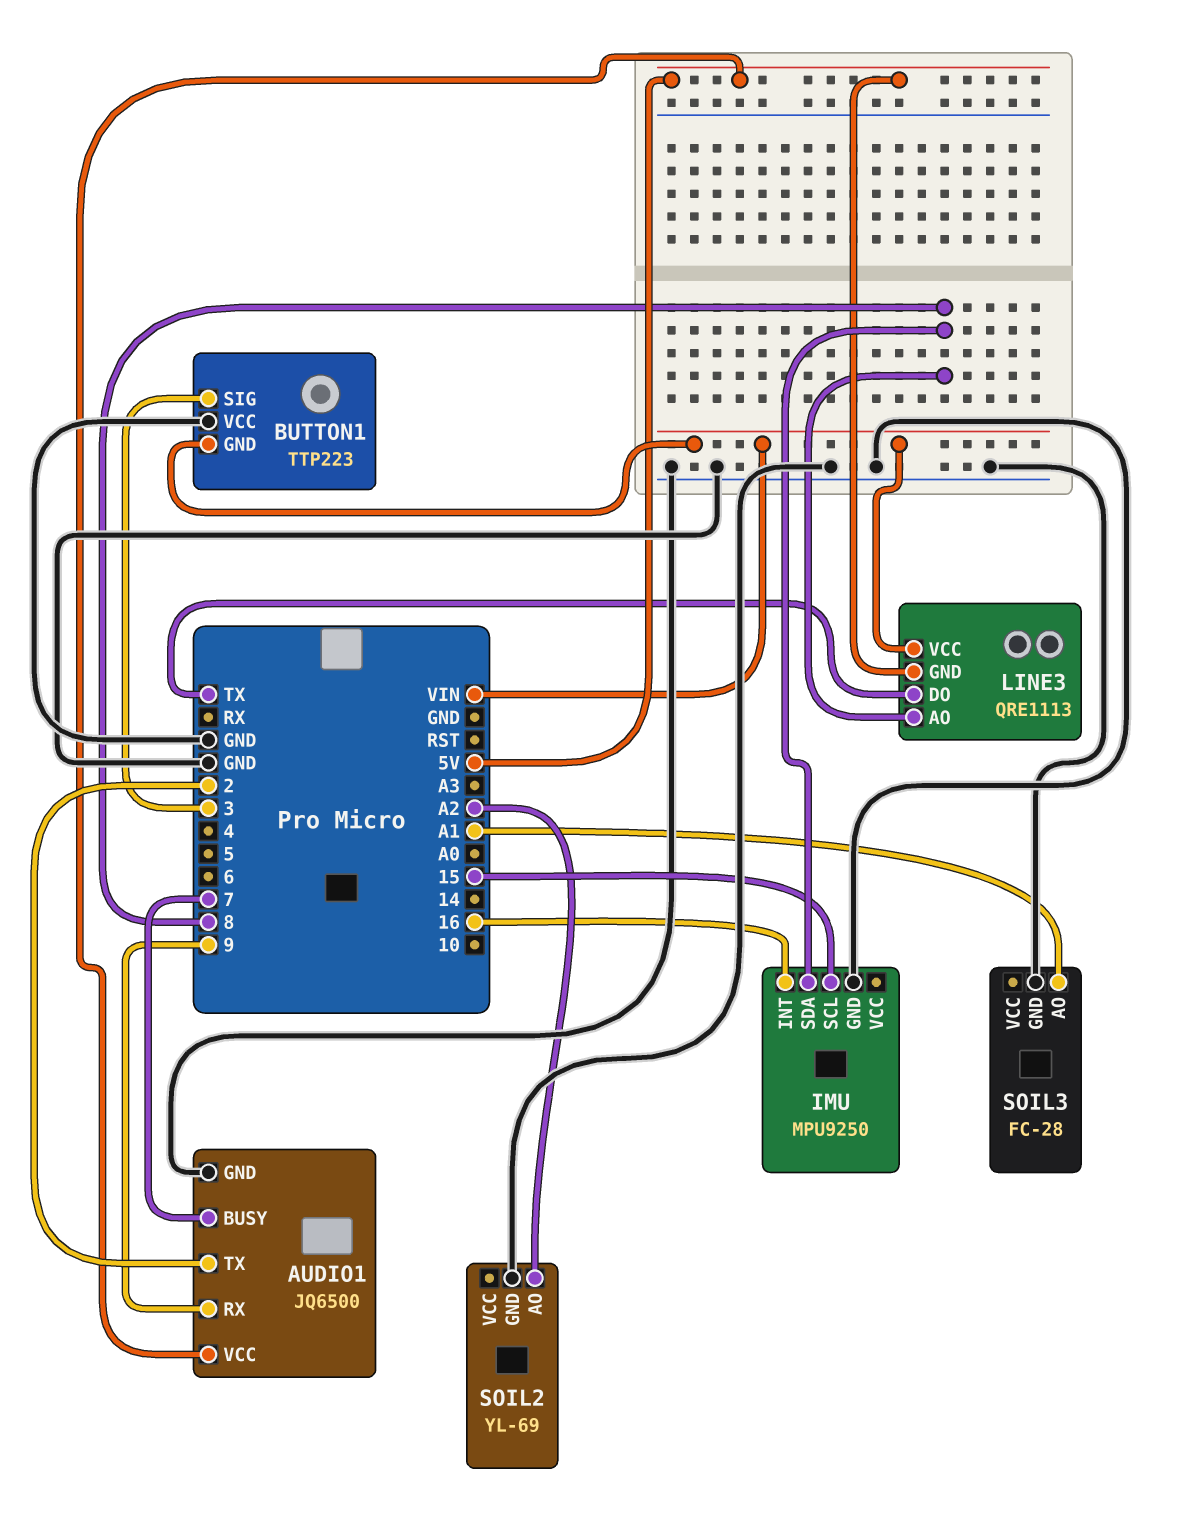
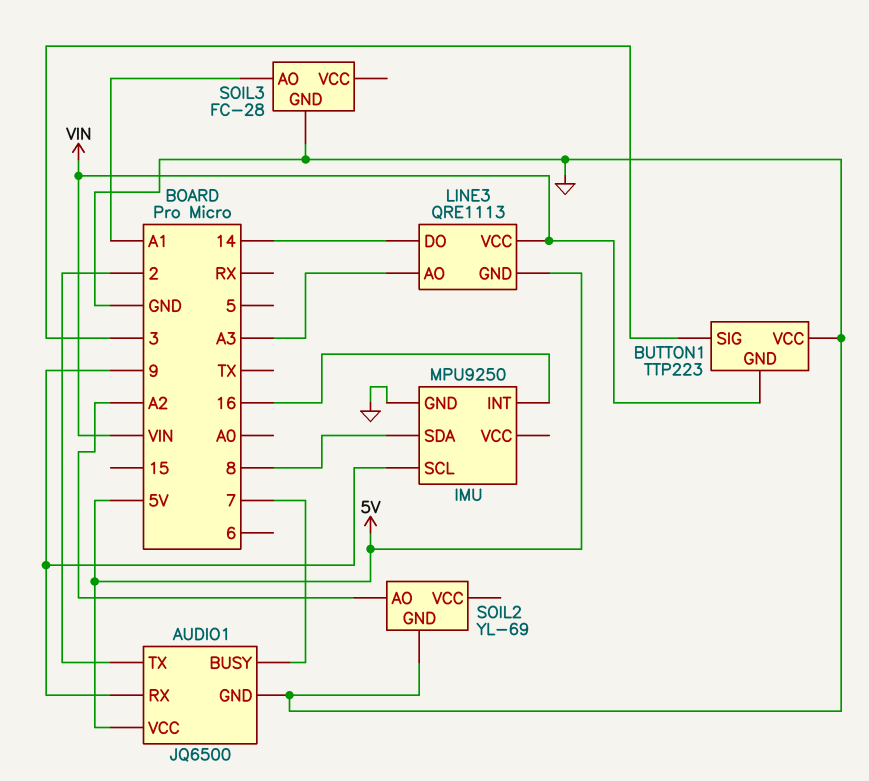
IMU pin SCL: 15 -> 9
LINE3 pin AO: 8 -> A3
LINE3 pin DO: TX -> 14

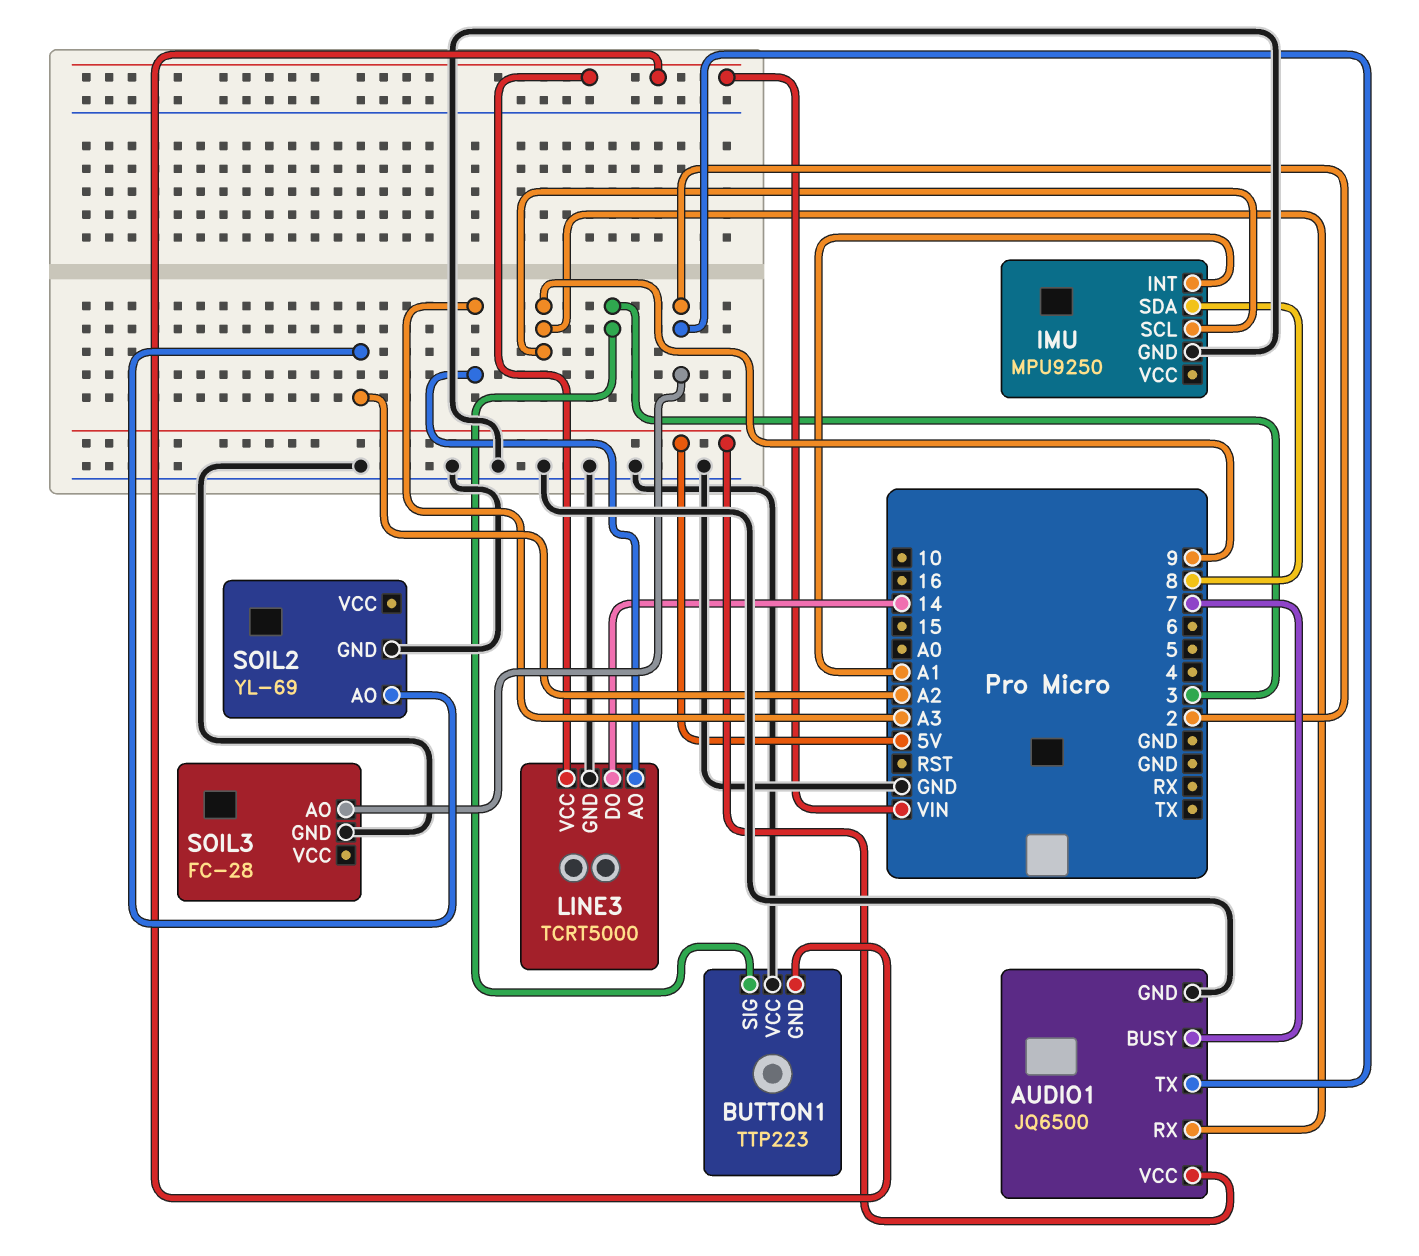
IMU pin INT: 16 -> A1
LINE3: QRE1113 -> TCRT5000
LINE3 pin GND: 5V -> GND
SOIL3 pin AO: A1 -> 2

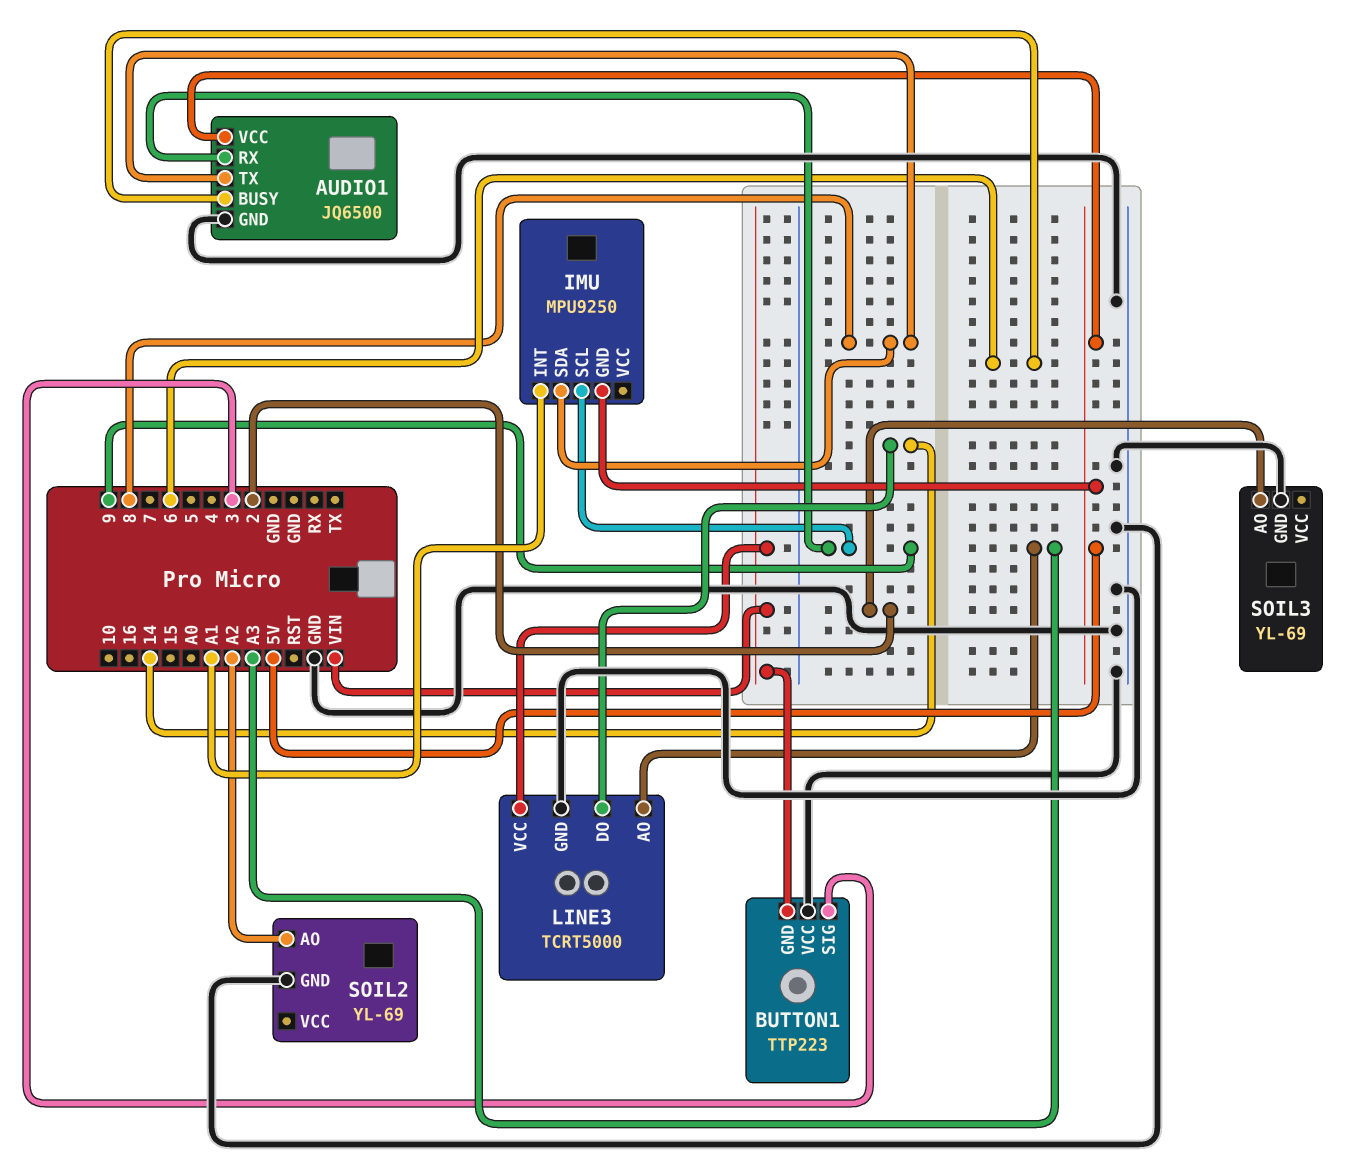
AUDIO1 pin BUSY: 7 -> 6
AUDIO1 pin TX: 2 -> 8
IMU pin GND: GND -> 5V
SOIL3: FC-28 -> YL-69

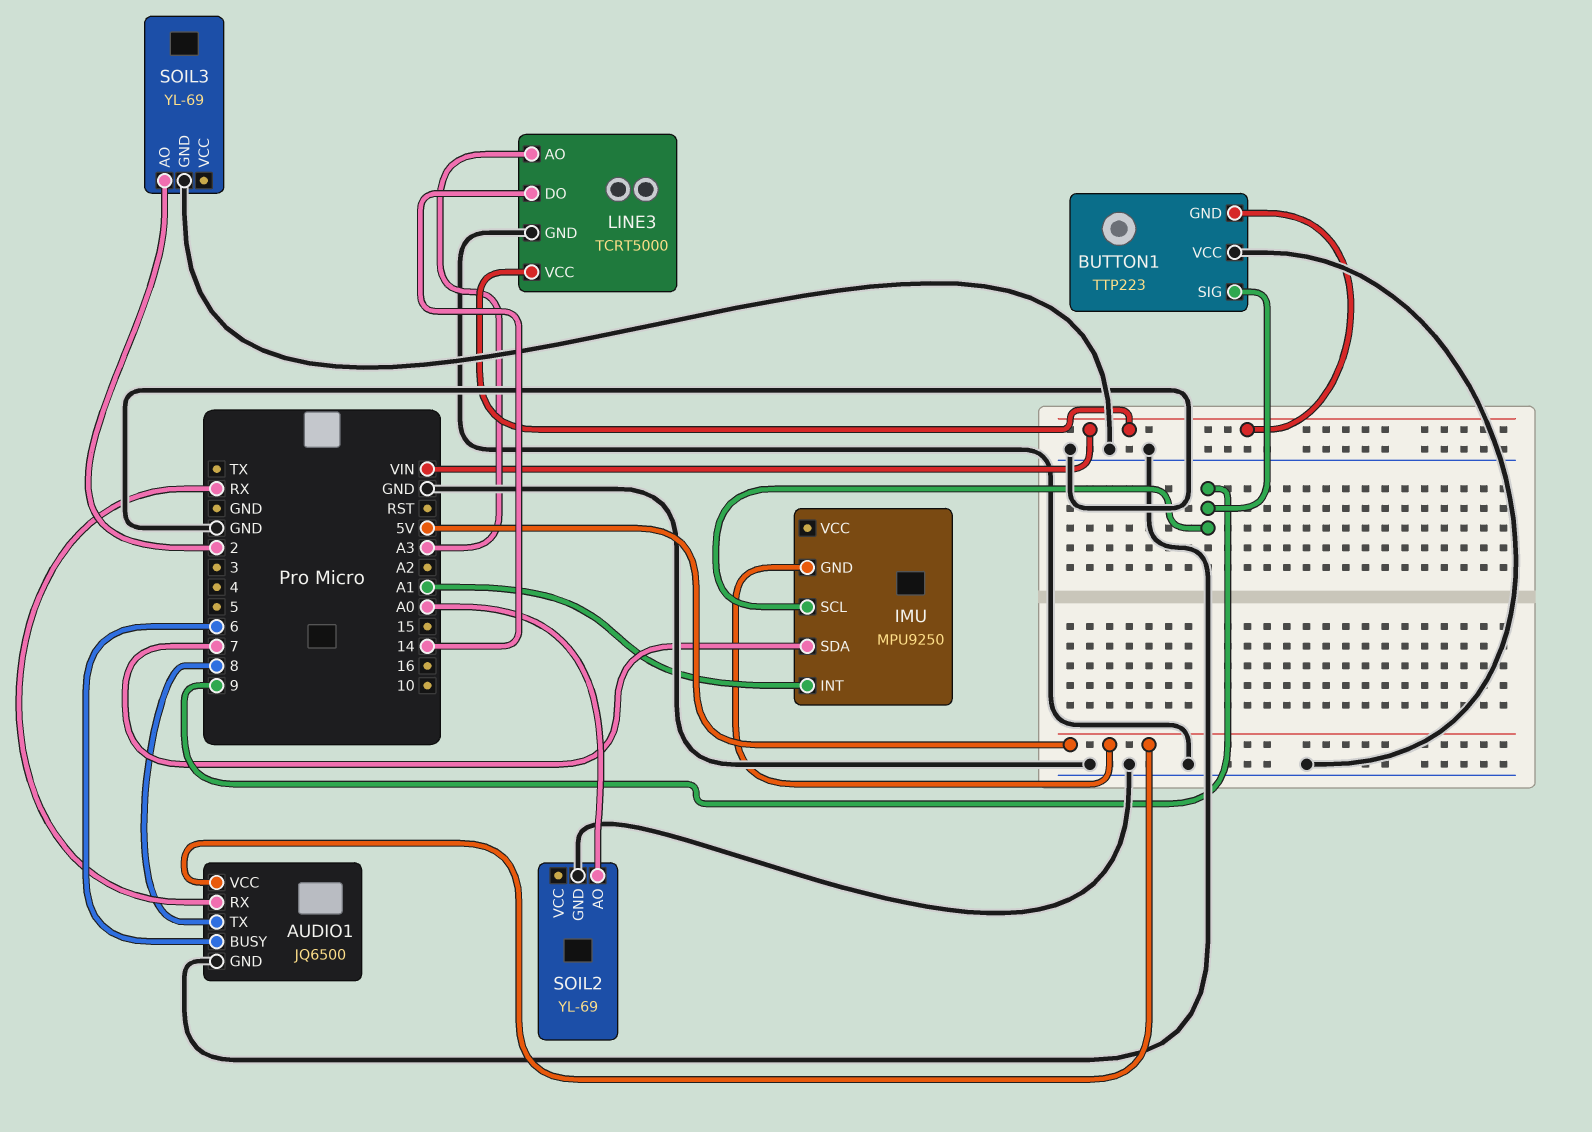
AUDIO1 pin RX: 9 -> RX
BUTTON1 pin SIG: 3 -> 9
IMU pin SDA: 8 -> 7
SOIL2 pin AO: A2 -> A0

